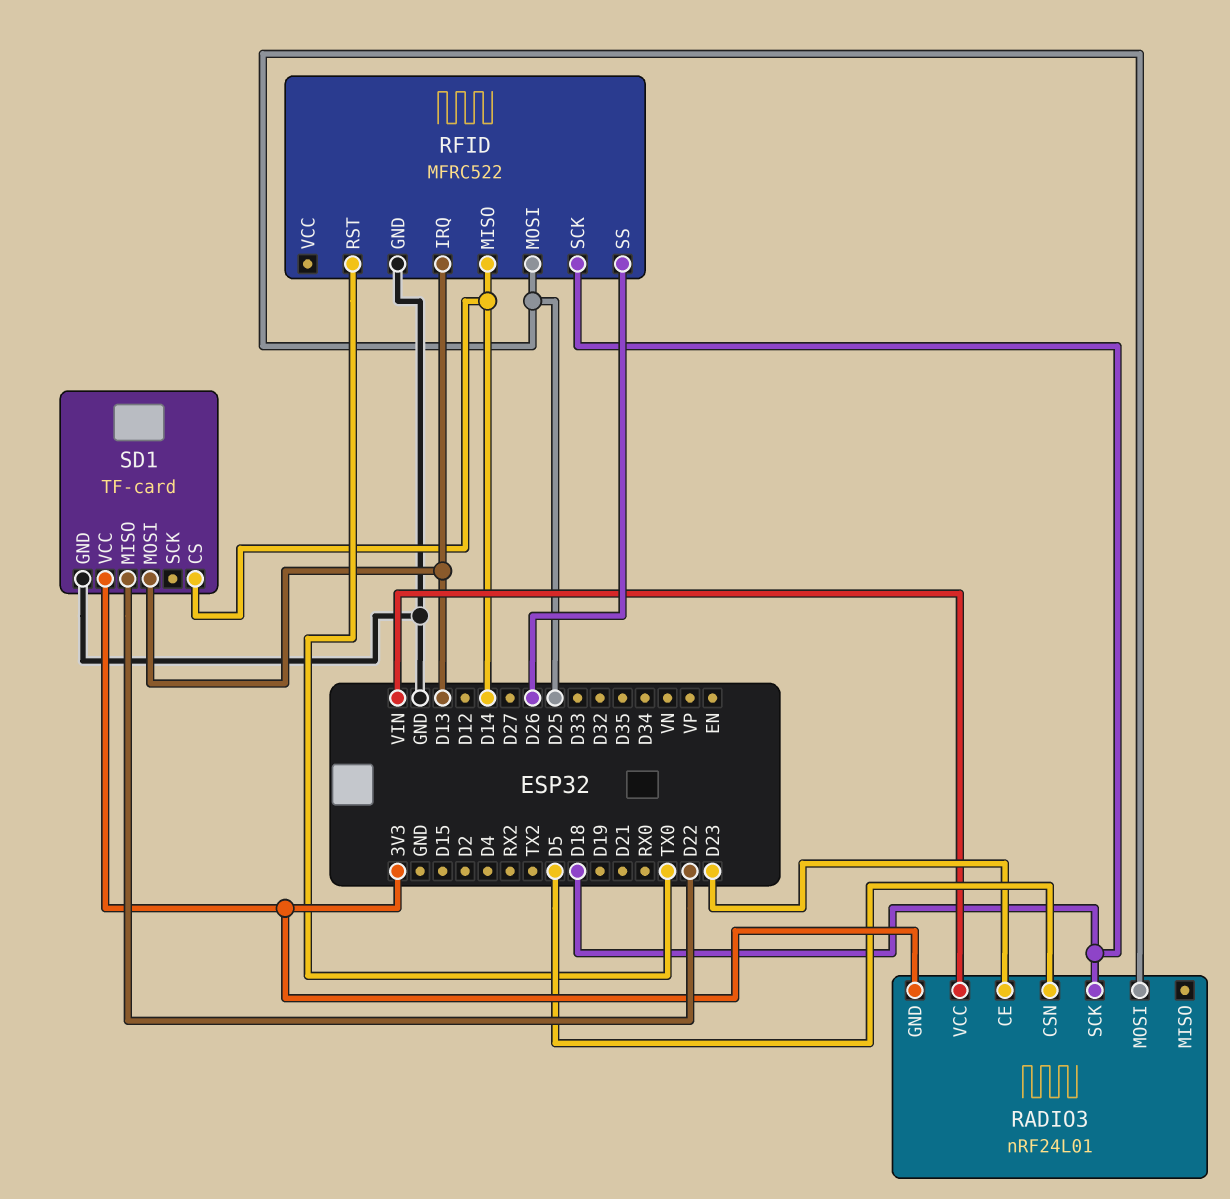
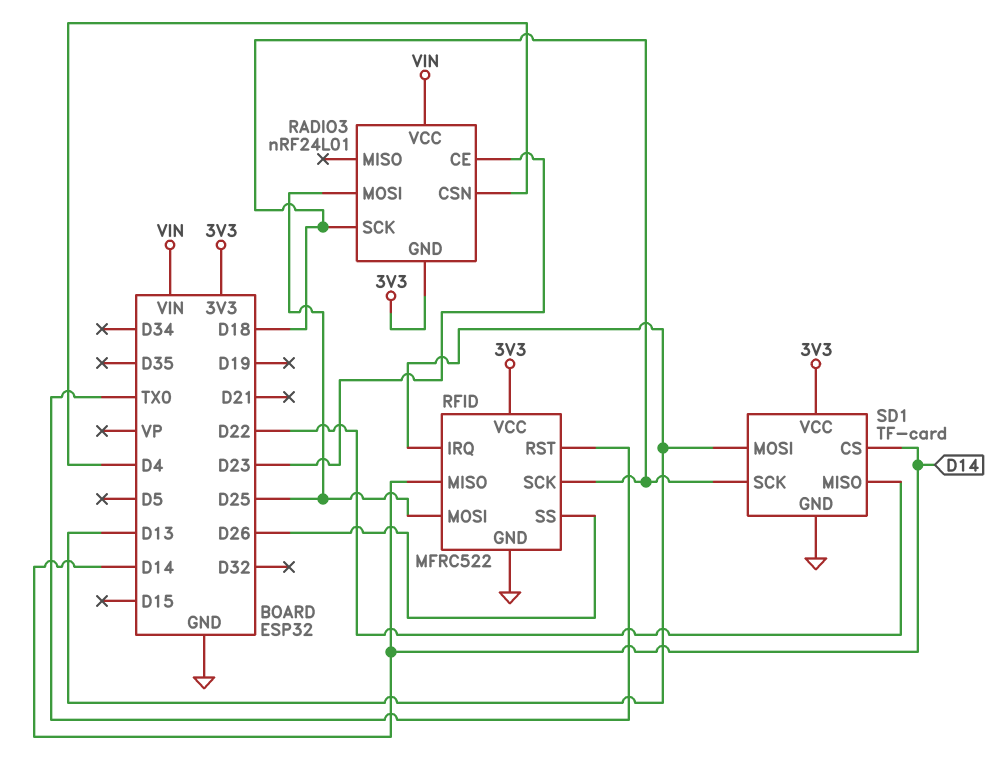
RADIO3 pin CSN: D5 -> D4
RFID pin VCC: none -> 3V3
SD1 pin SCK: none -> D18

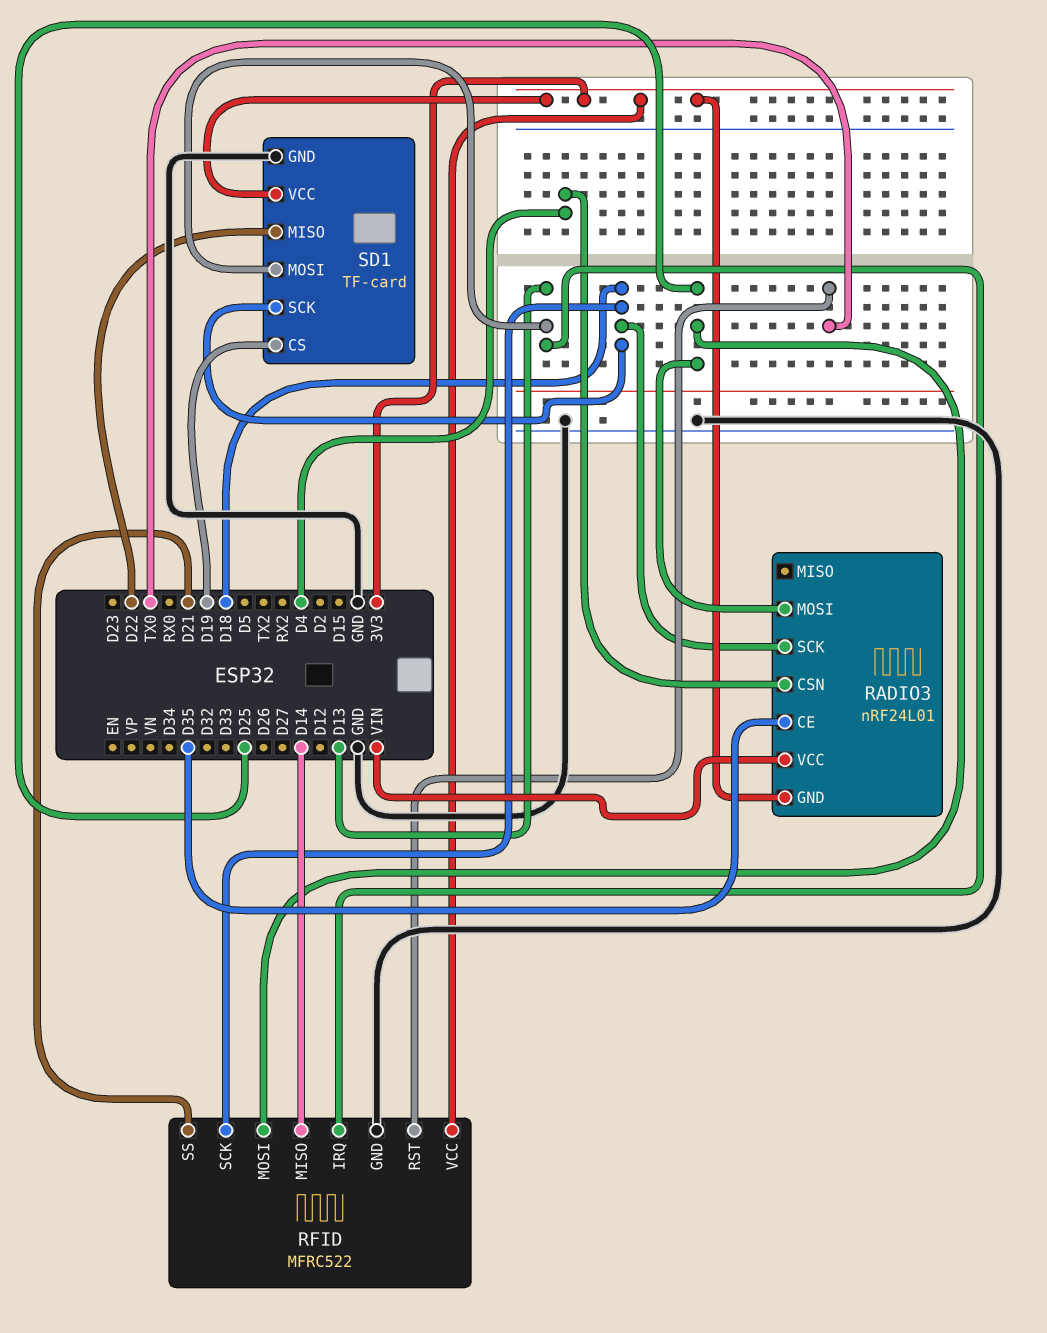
RADIO3 pin CE: D23 -> D35
RFID pin SS: D26 -> D21
SD1 pin CS: D14 -> D19

